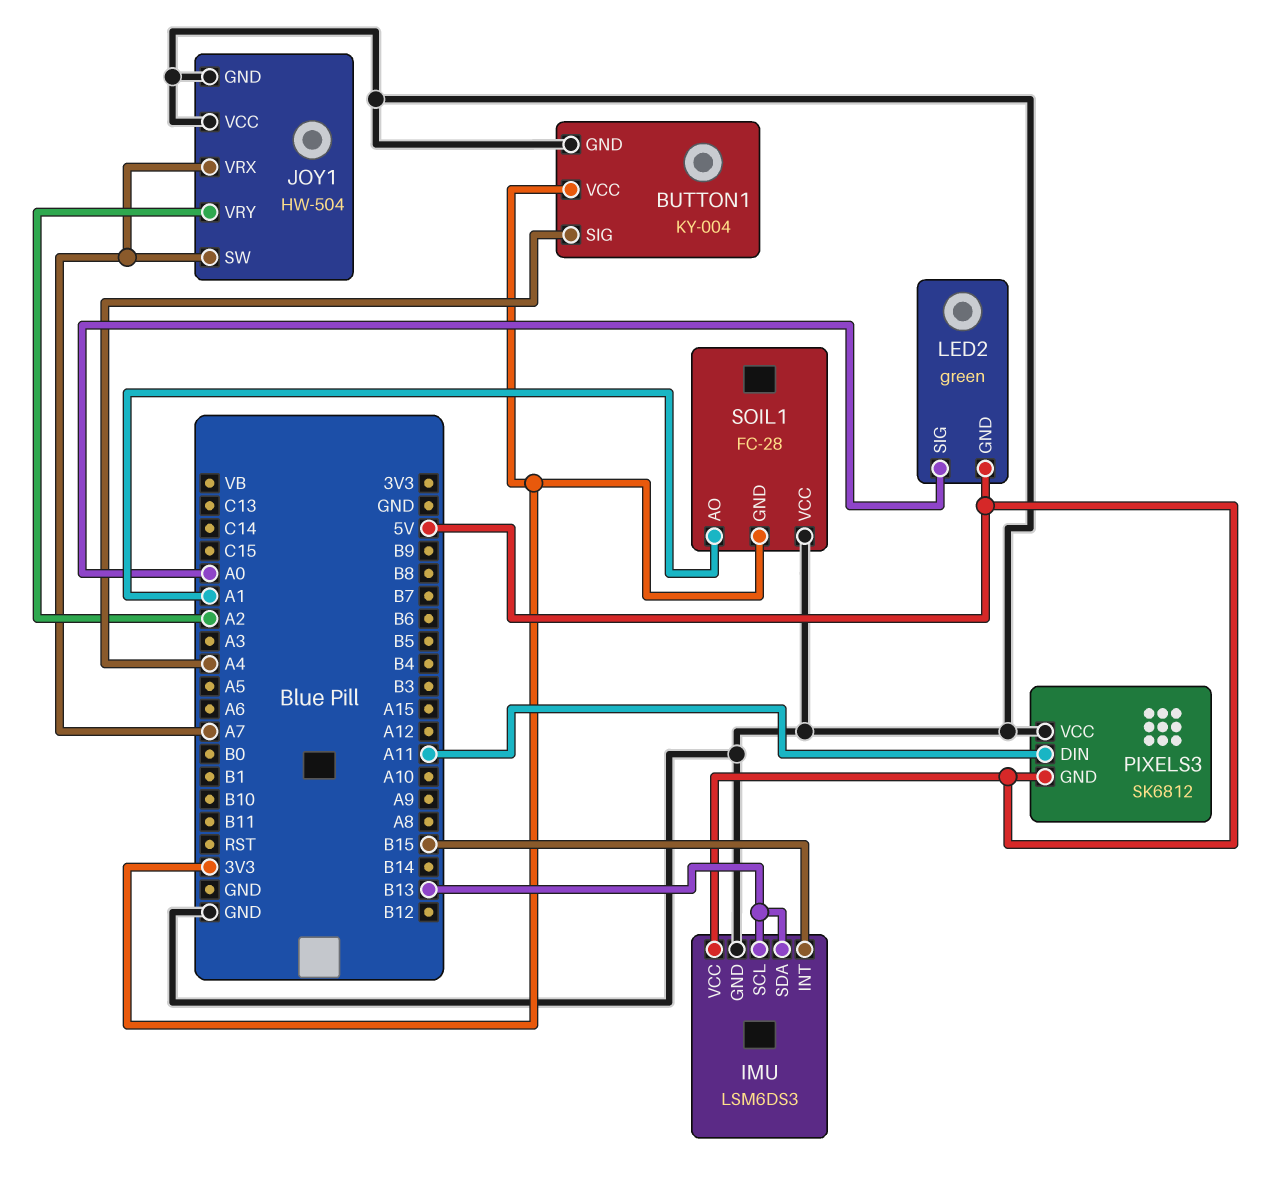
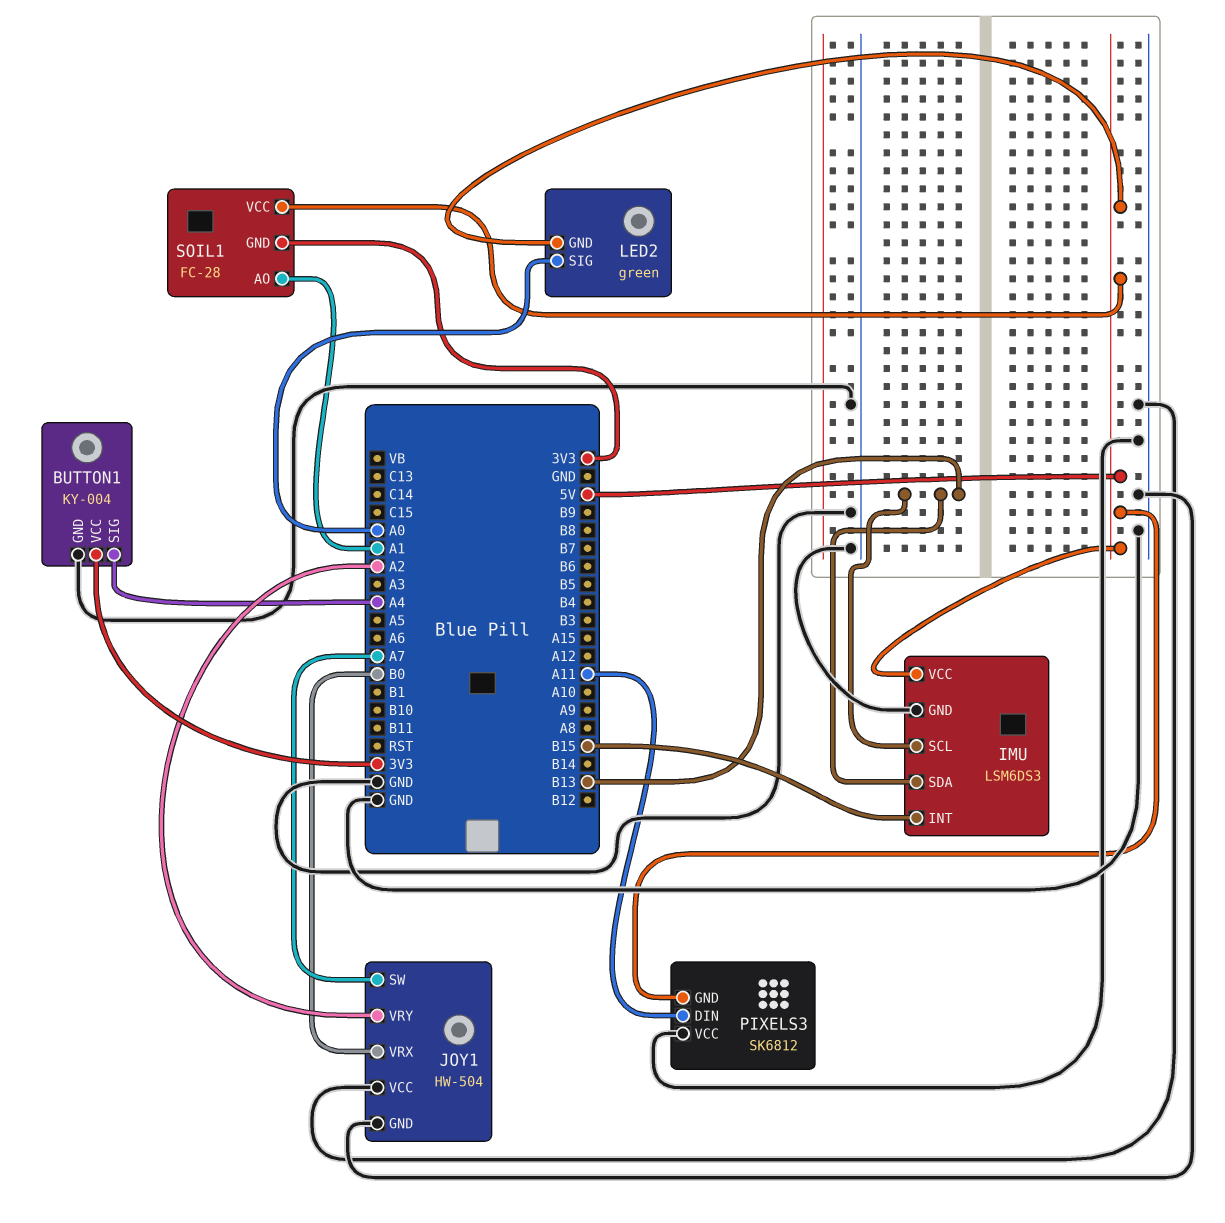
JOY1 pin VRX: A7 -> B0
SOIL1 pin VCC: GND -> 5V

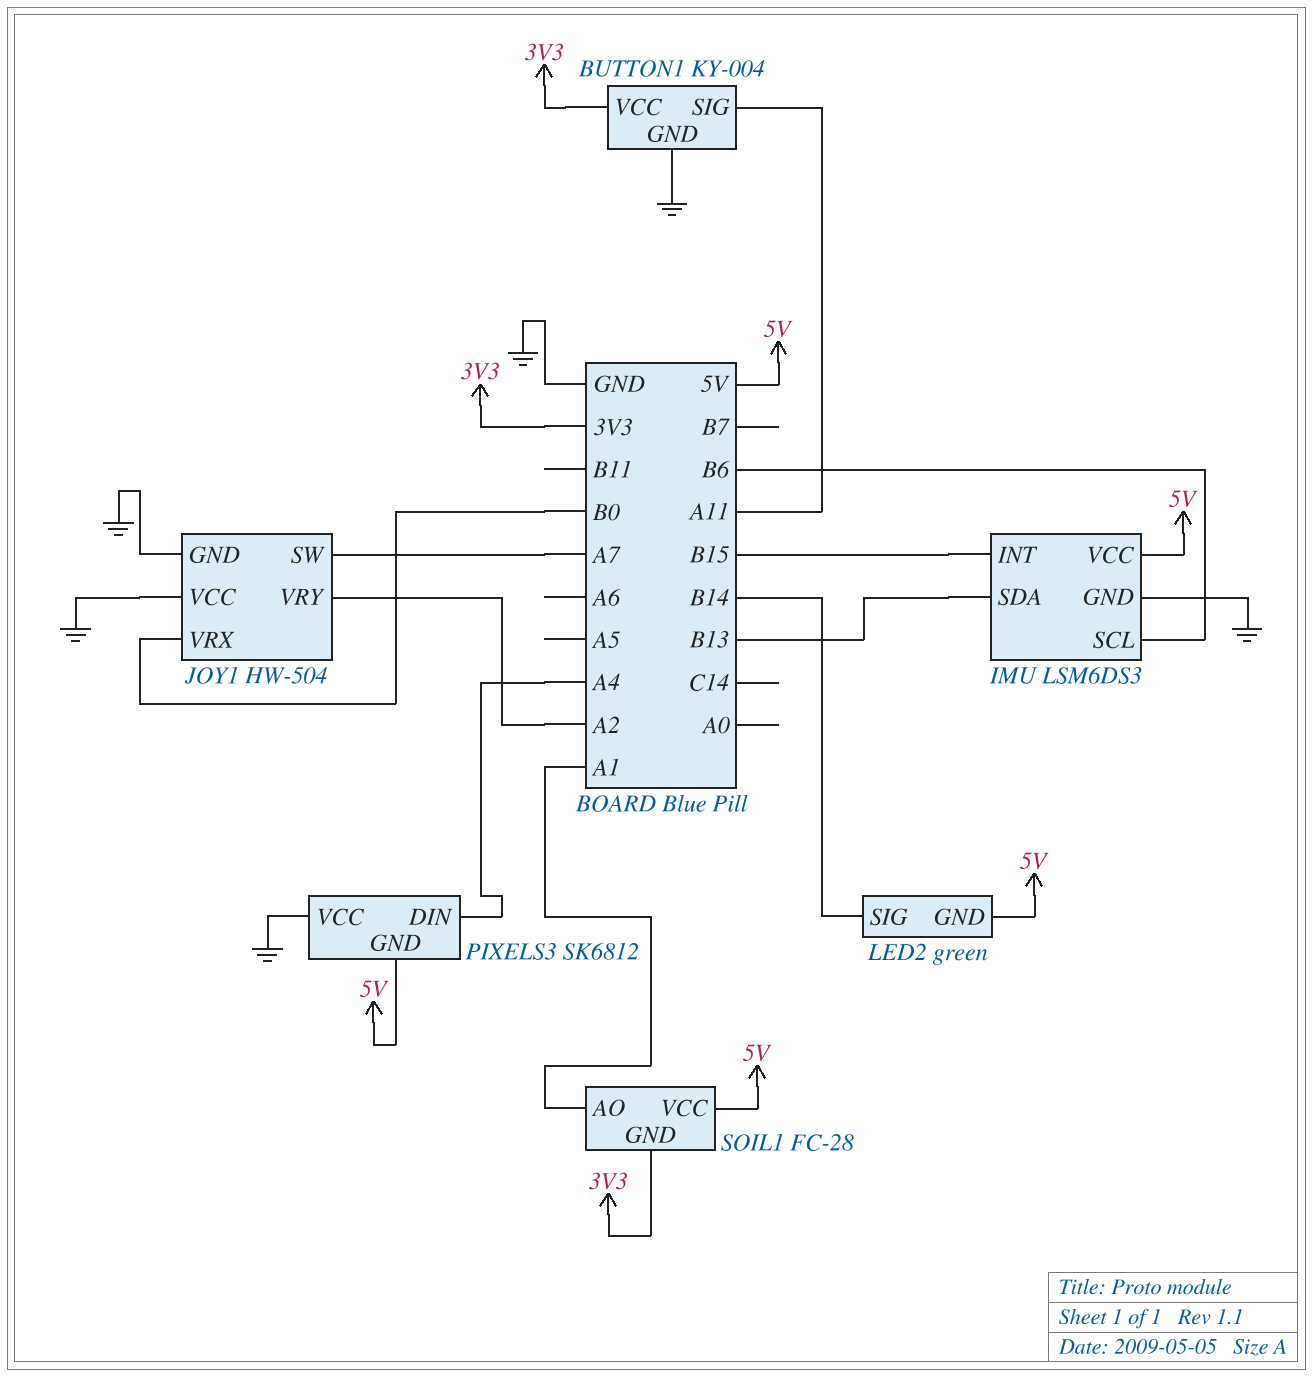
BUTTON1 pin SIG: A4 -> A11
IMU pin SCL: B13 -> B6
LED2 pin SIG: A0 -> B14
PIXELS3 pin DIN: A11 -> A4

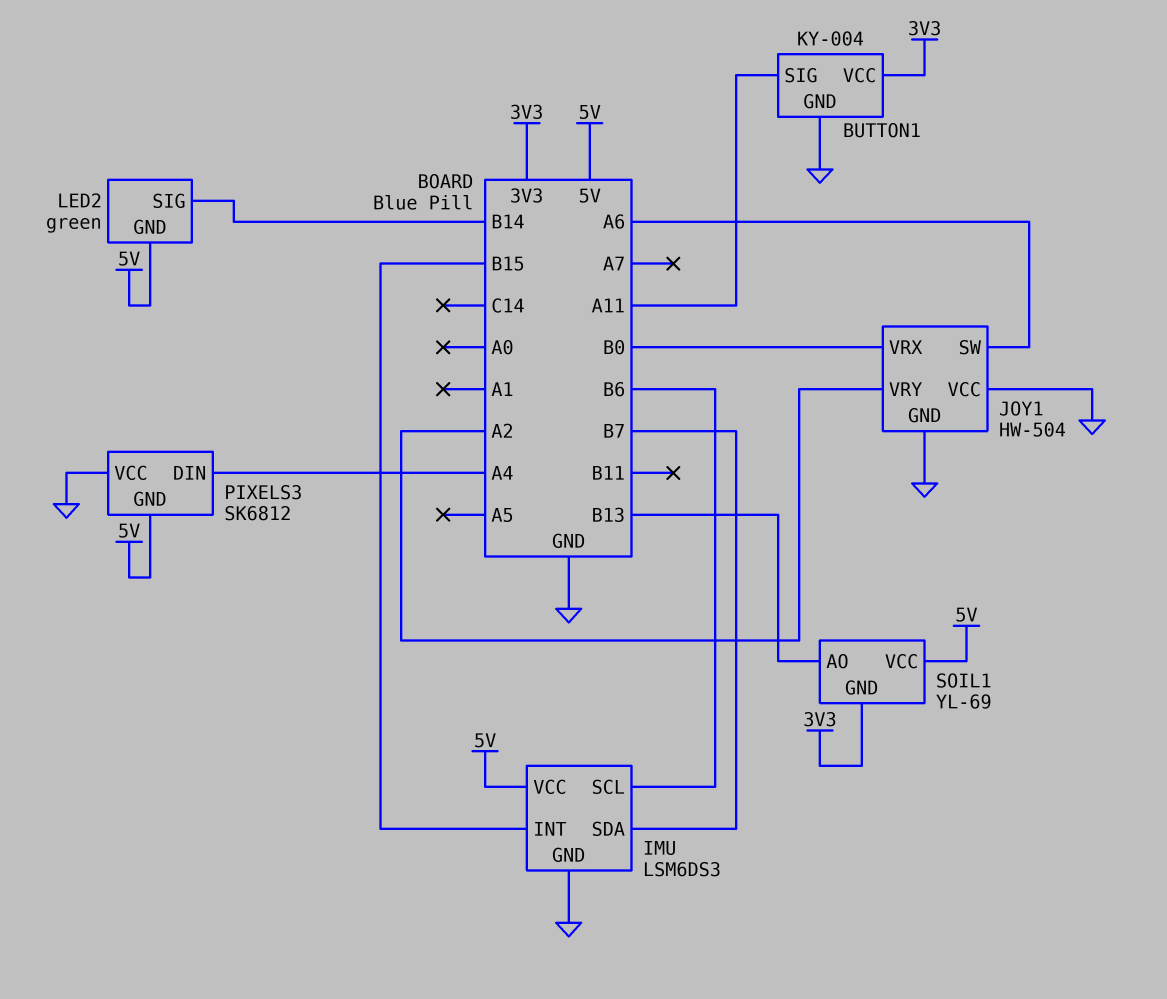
IMU pin SDA: B13 -> B7
JOY1 pin SW: A7 -> A6
SOIL1: FC-28 -> YL-69
SOIL1 pin AO: A1 -> B13

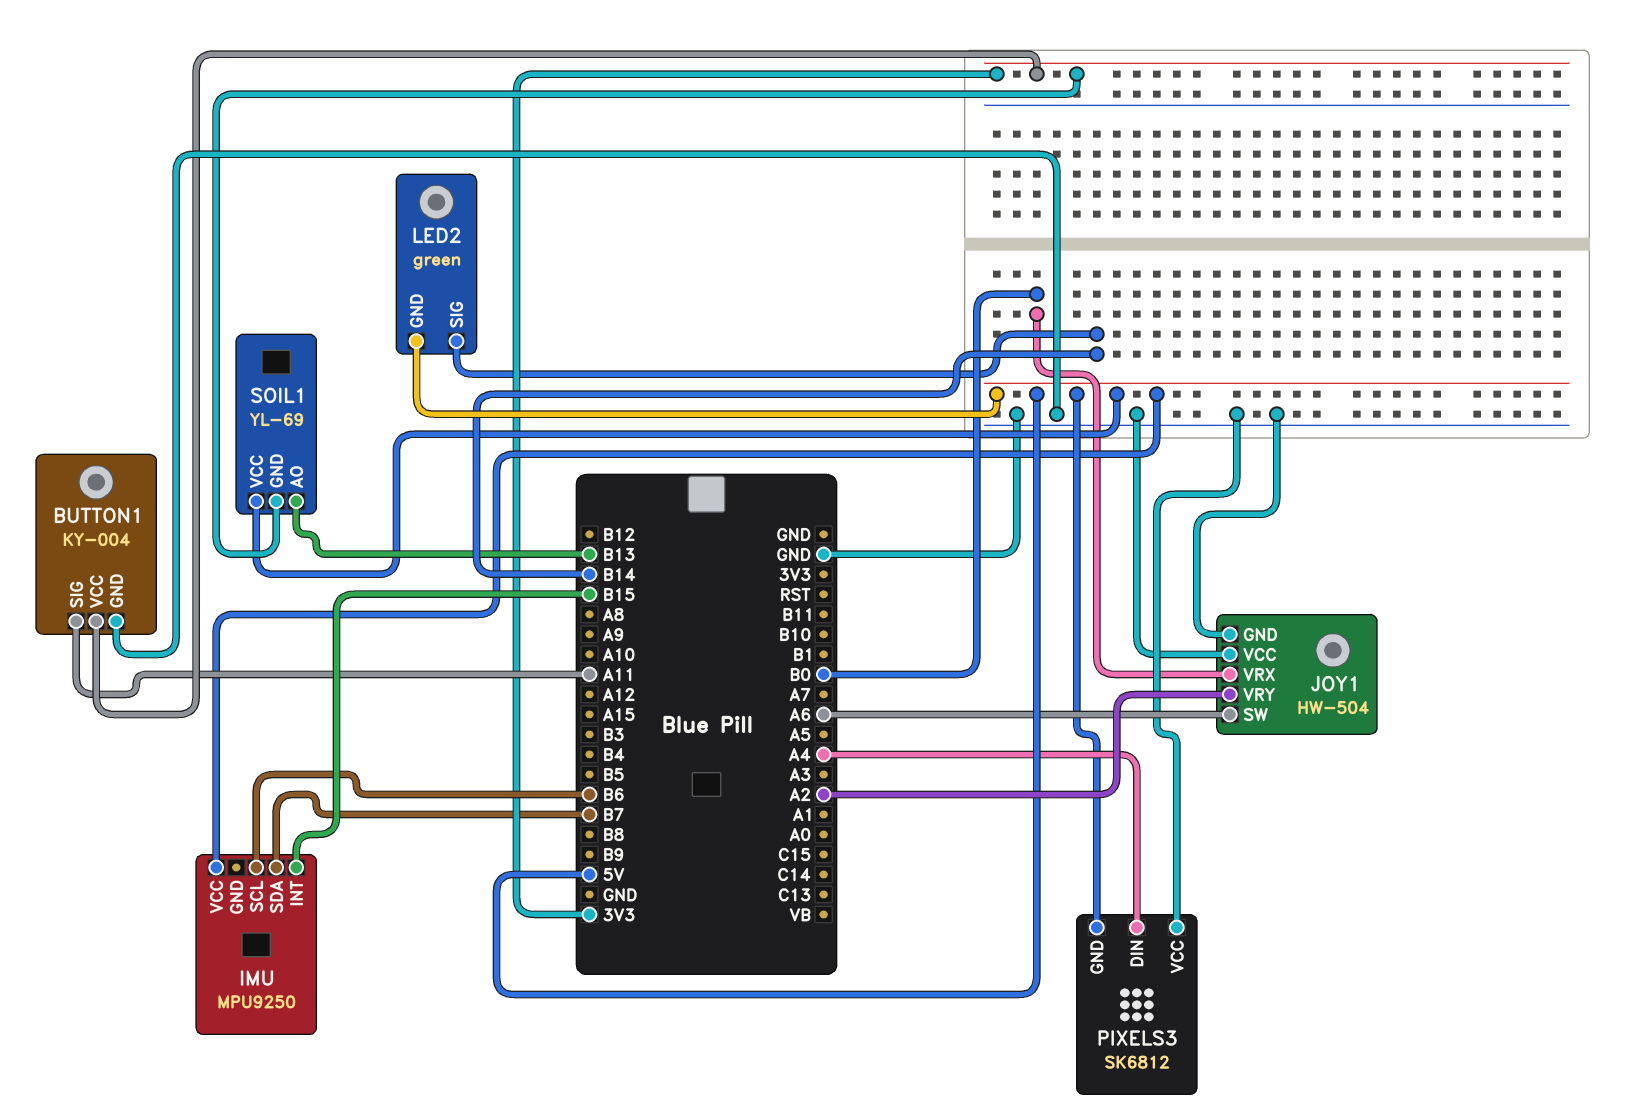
IMU: LSM6DS3 -> MPU9250
IMU pin GND: GND -> none

